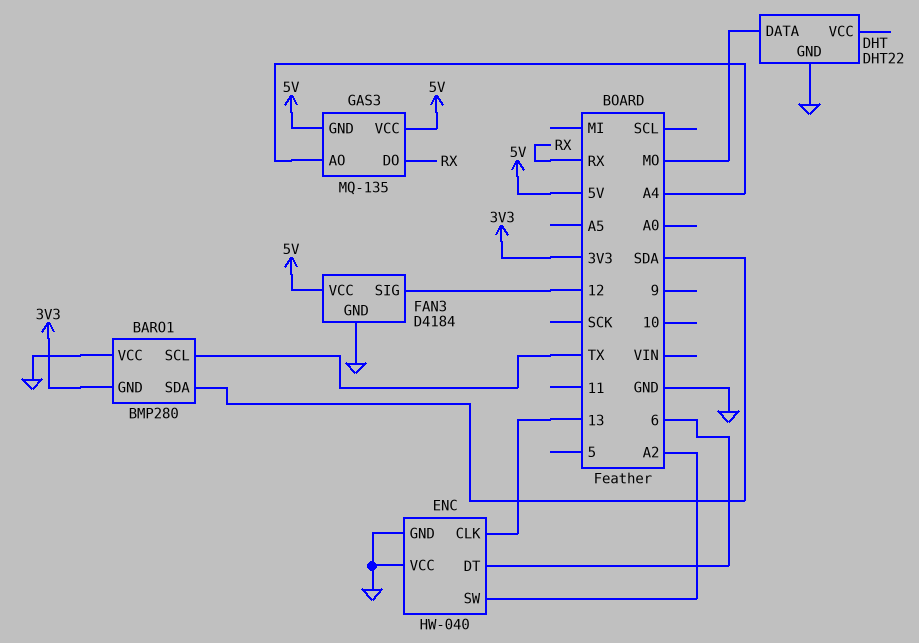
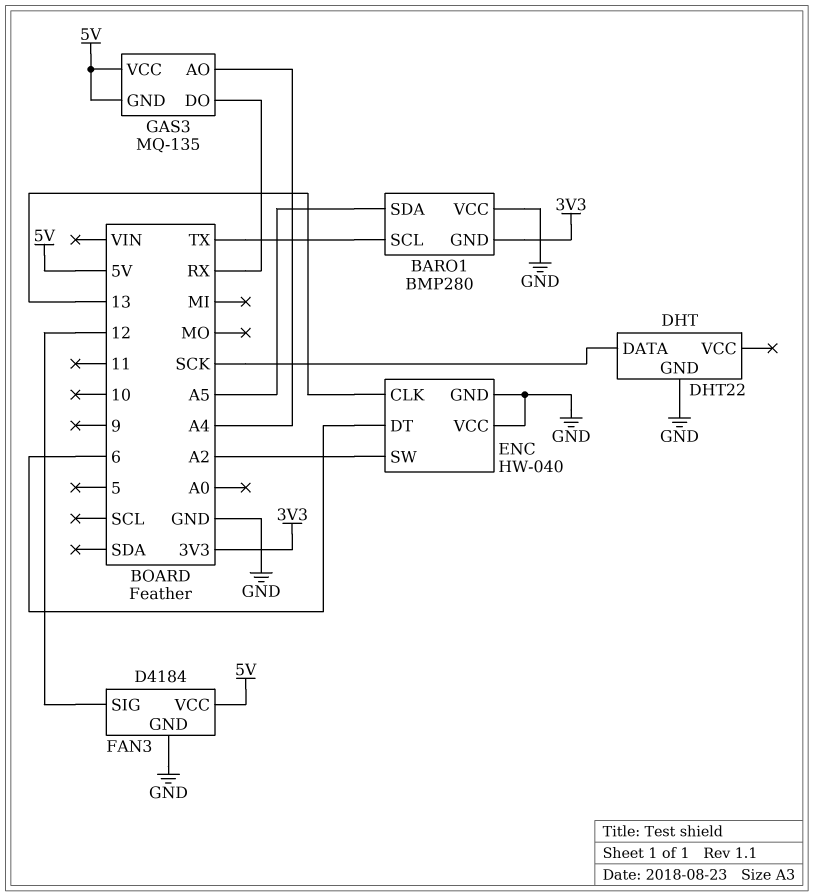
BARO1 pin SDA: SDA -> A5
DHT pin DATA: MO -> SCK

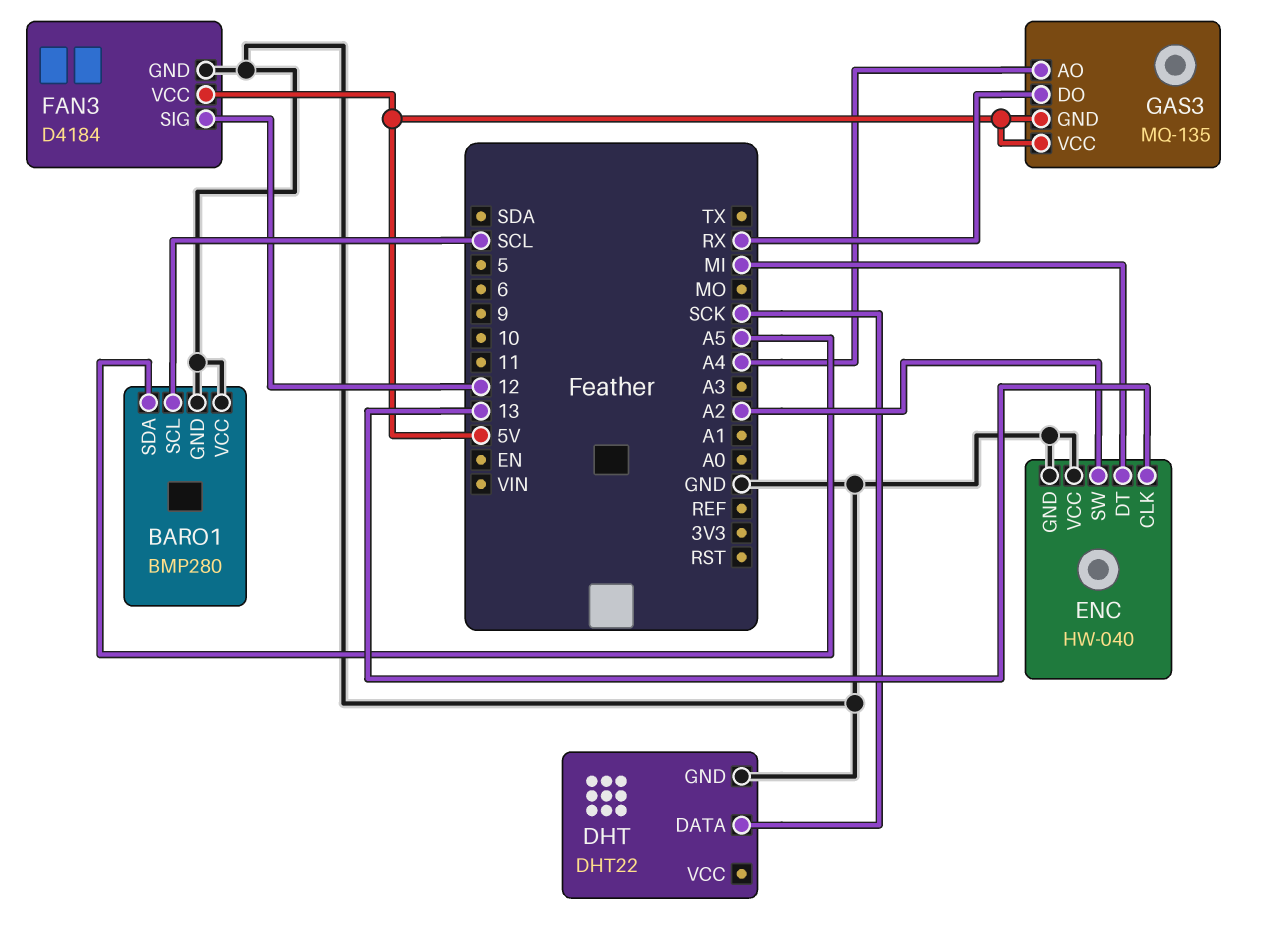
BARO1 pin GND: 3V3 -> GND
BARO1 pin SCL: TX -> SCL
ENC pin DT: 6 -> MI

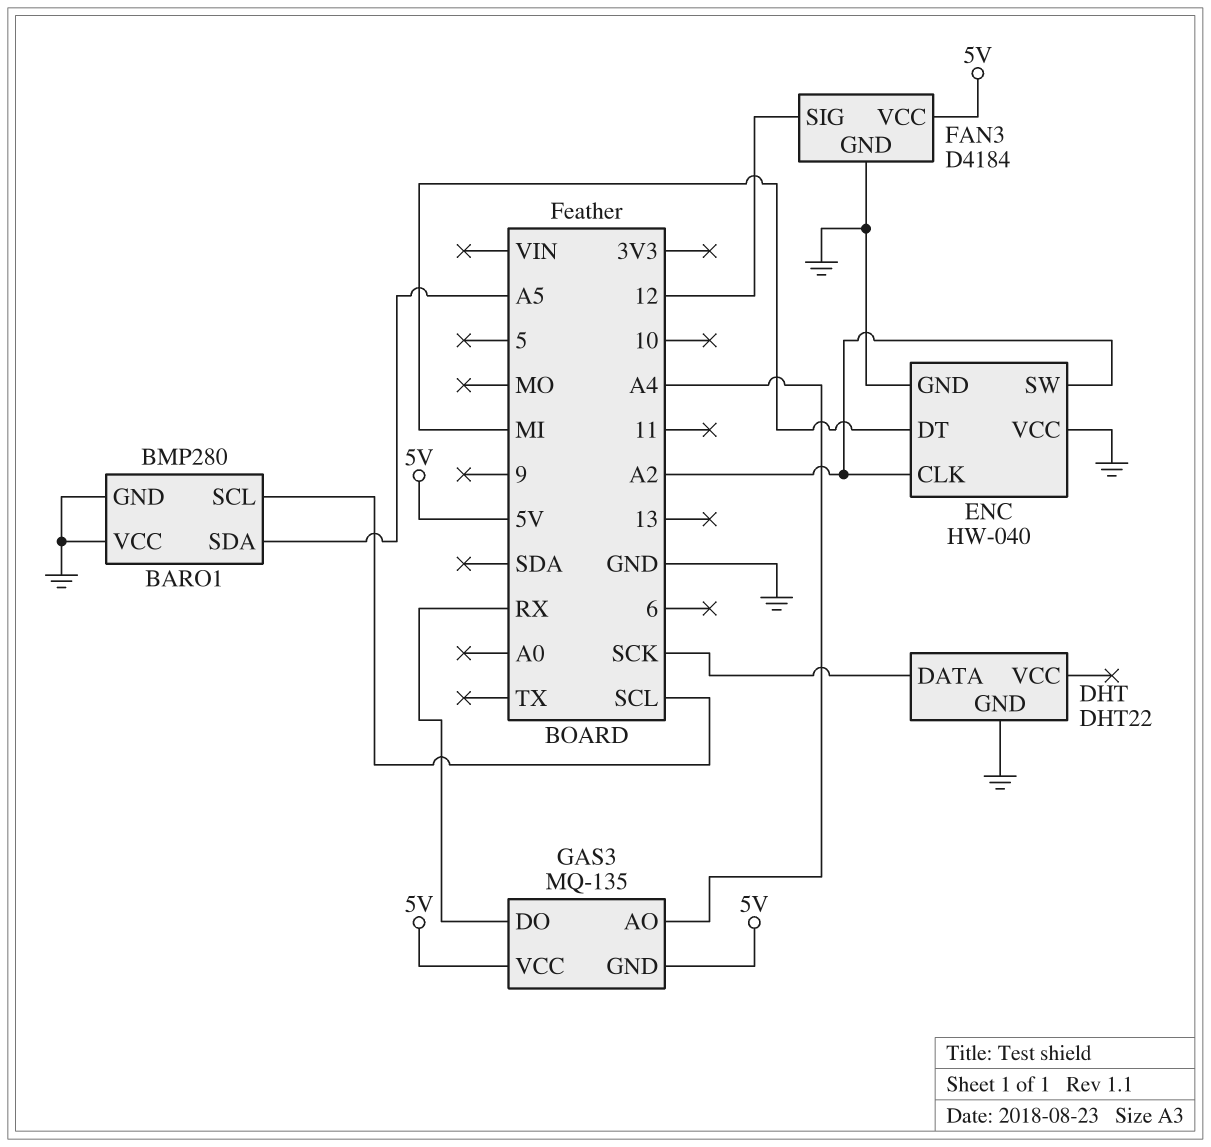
ENC pin CLK: 13 -> A2

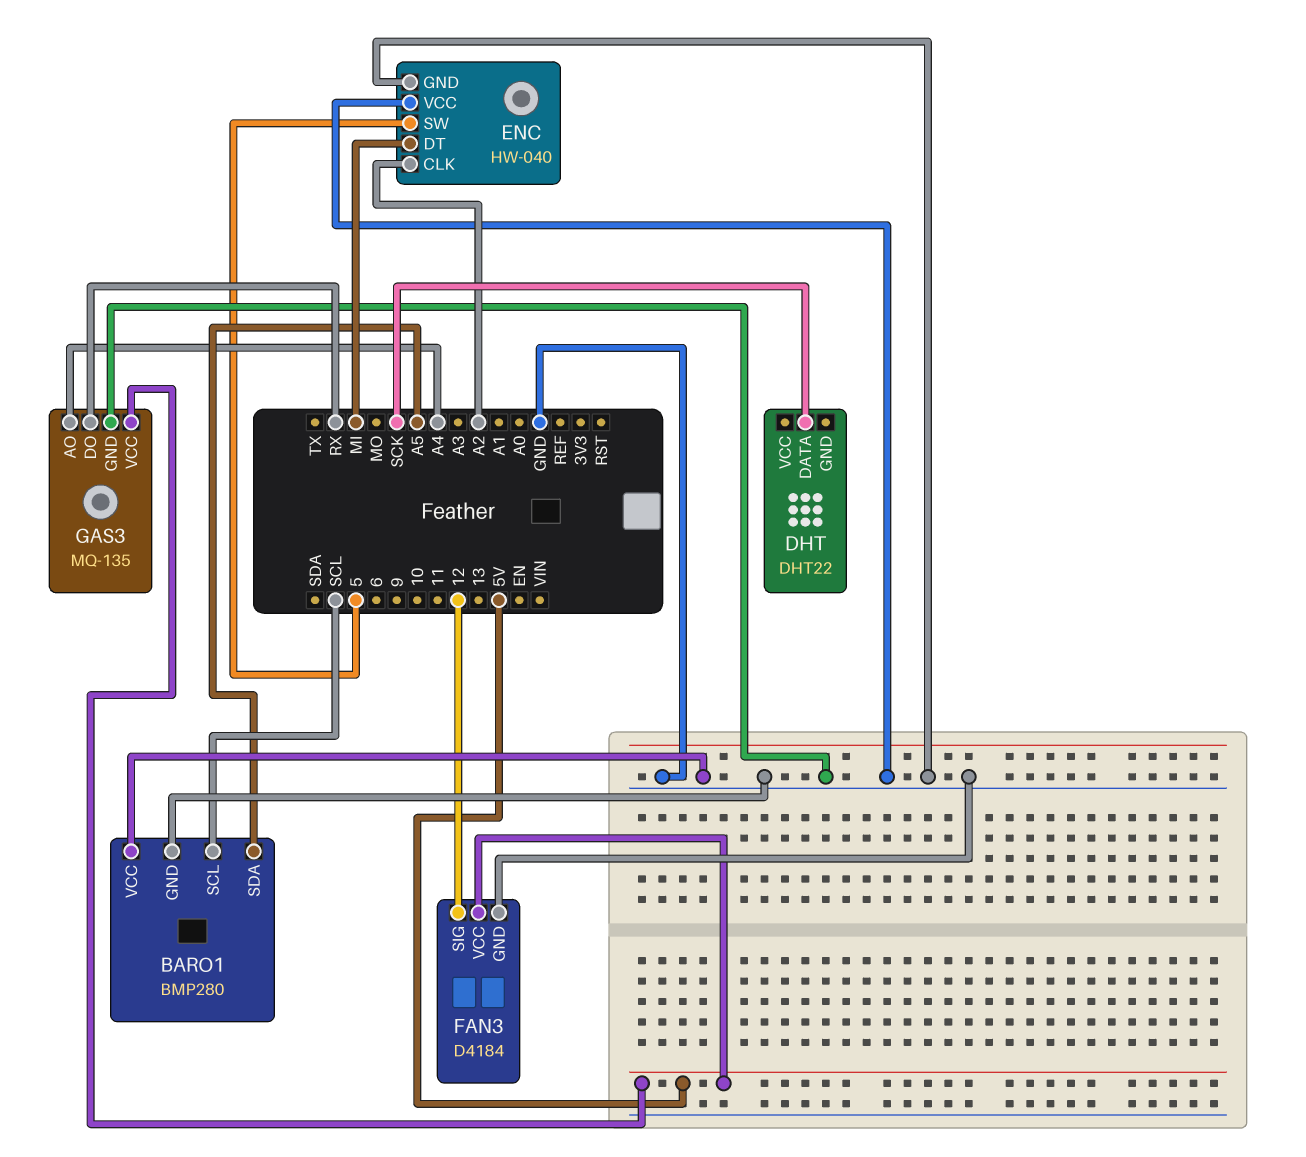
DHT pin GND: GND -> none
ENC pin SW: A2 -> 5
GAS3 pin GND: 5V -> GND

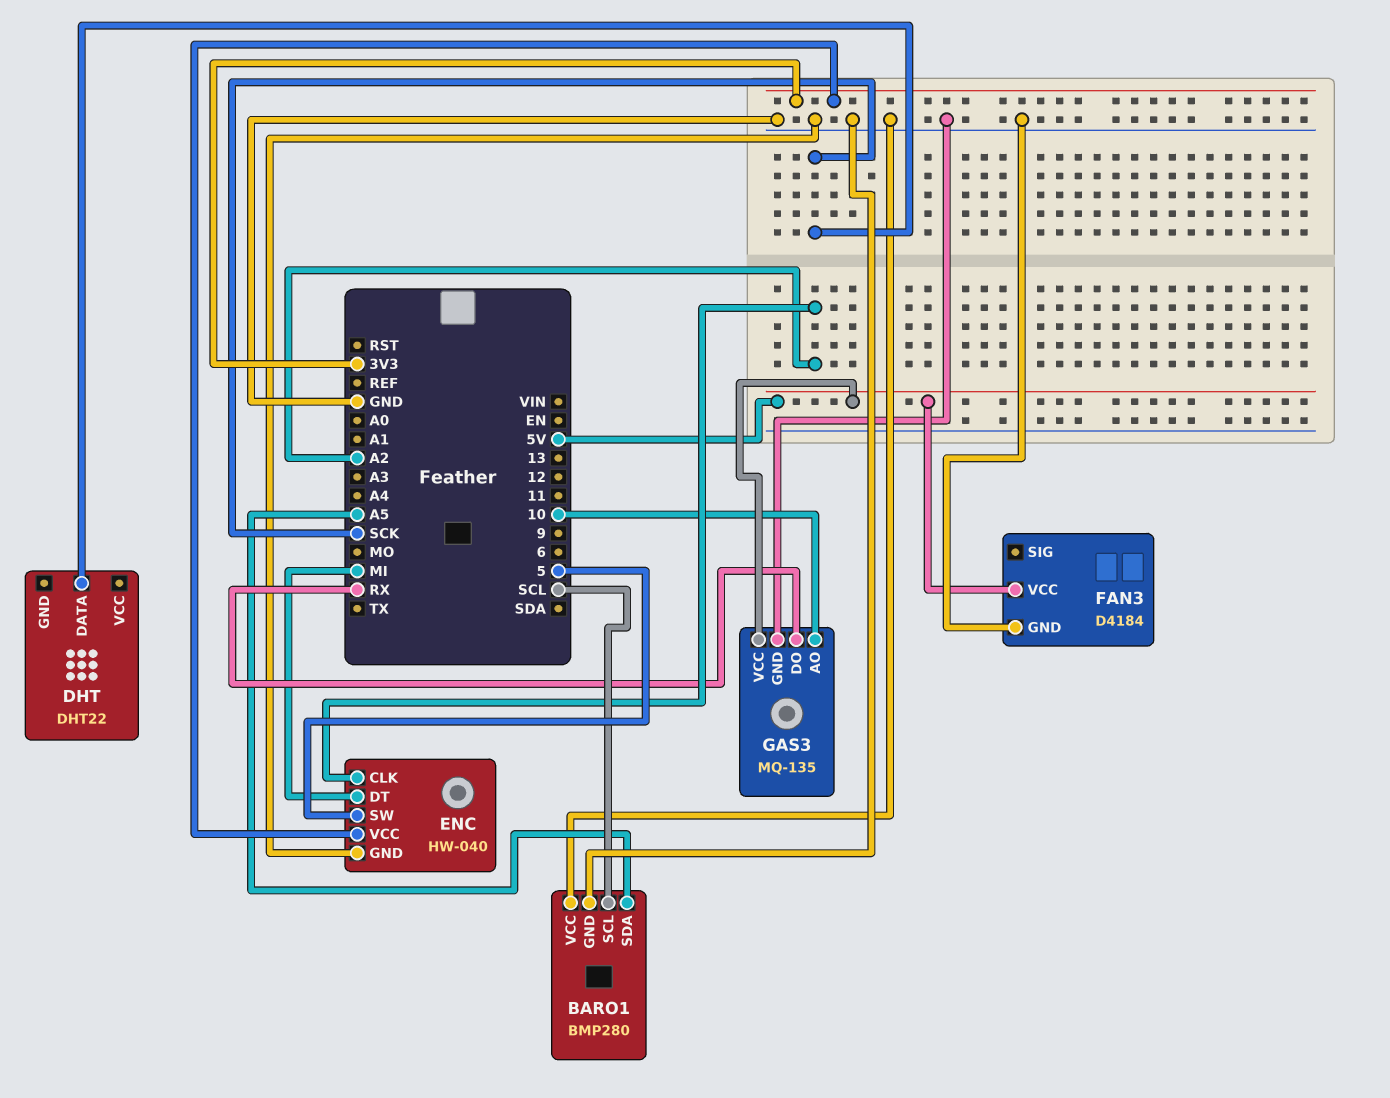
ENC pin VCC: GND -> 3V3
FAN3 pin SIG: 12 -> none
GAS3 pin AO: A4 -> 10

